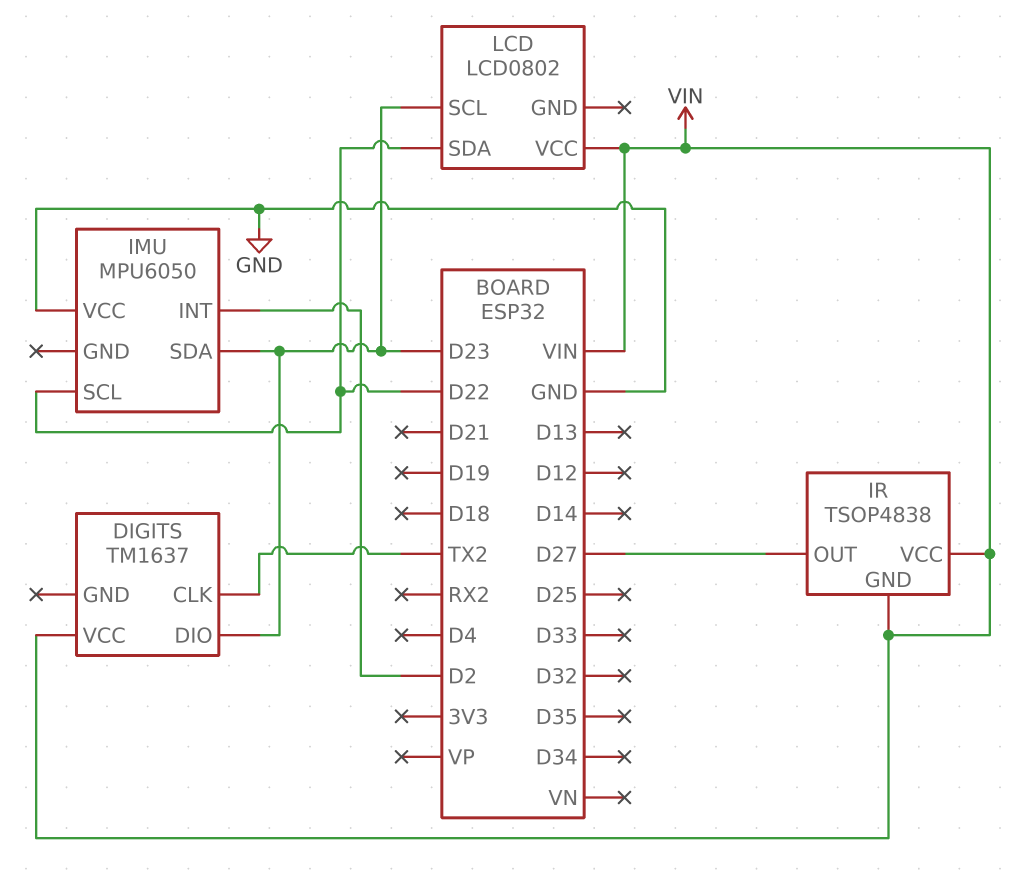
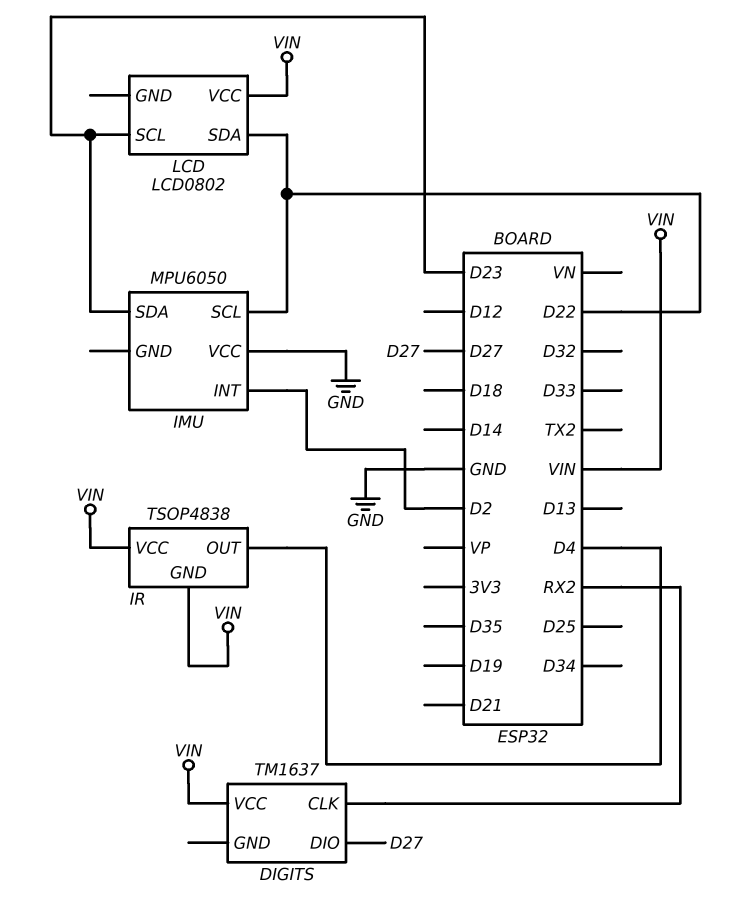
DIGITS pin CLK: TX2 -> RX2
DIGITS pin DIO: D23 -> D27
IR pin OUT: D27 -> D4

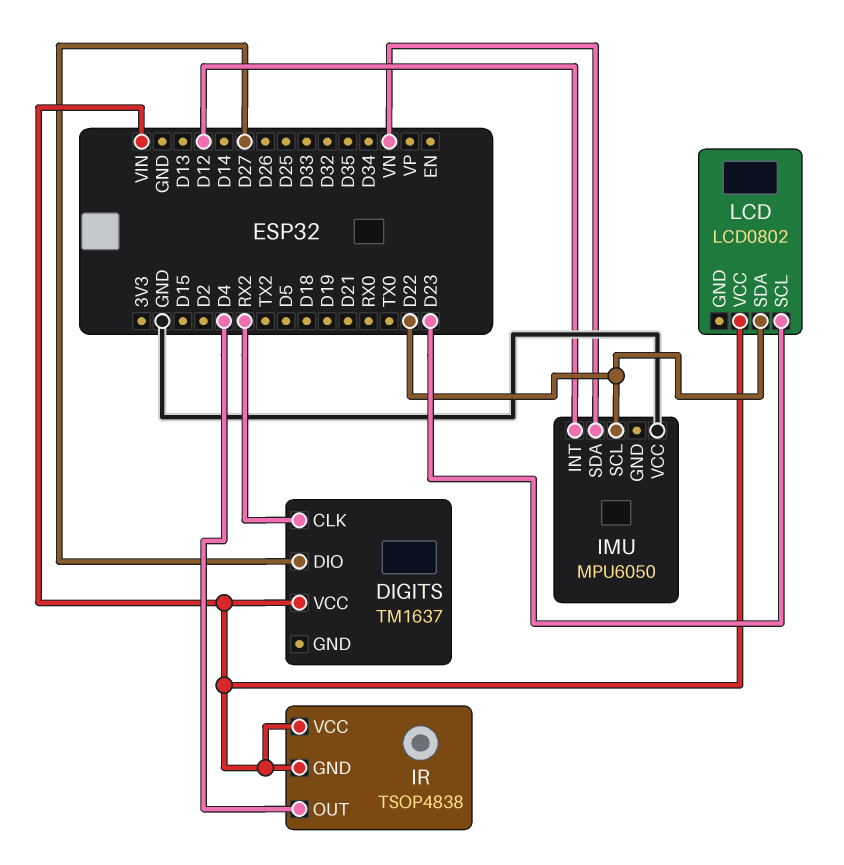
IMU pin INT: D2 -> D12
IMU pin SDA: D23 -> VN

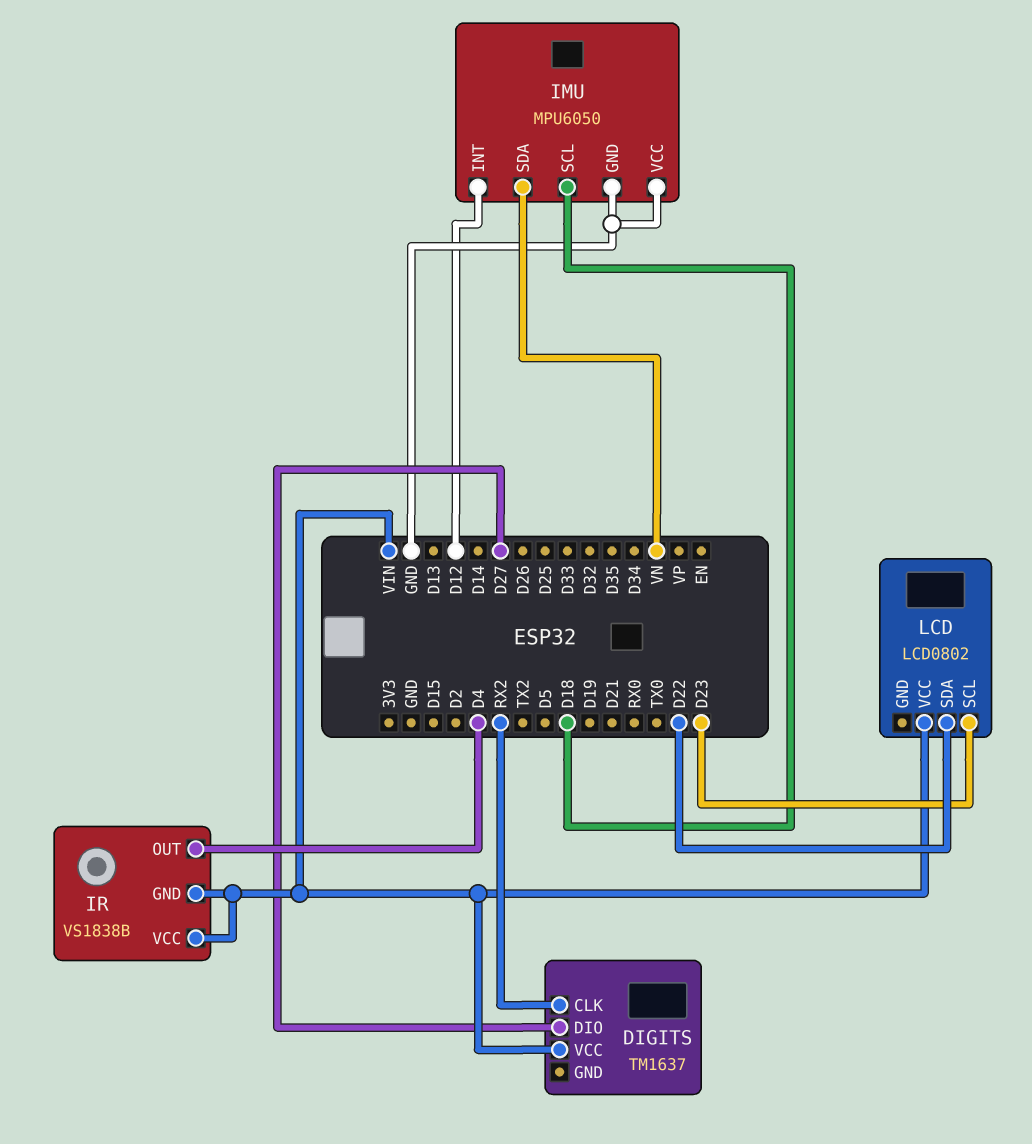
IMU pin GND: none -> GND
IMU pin SCL: D22 -> D18
IR: TSOP4838 -> VS1838B

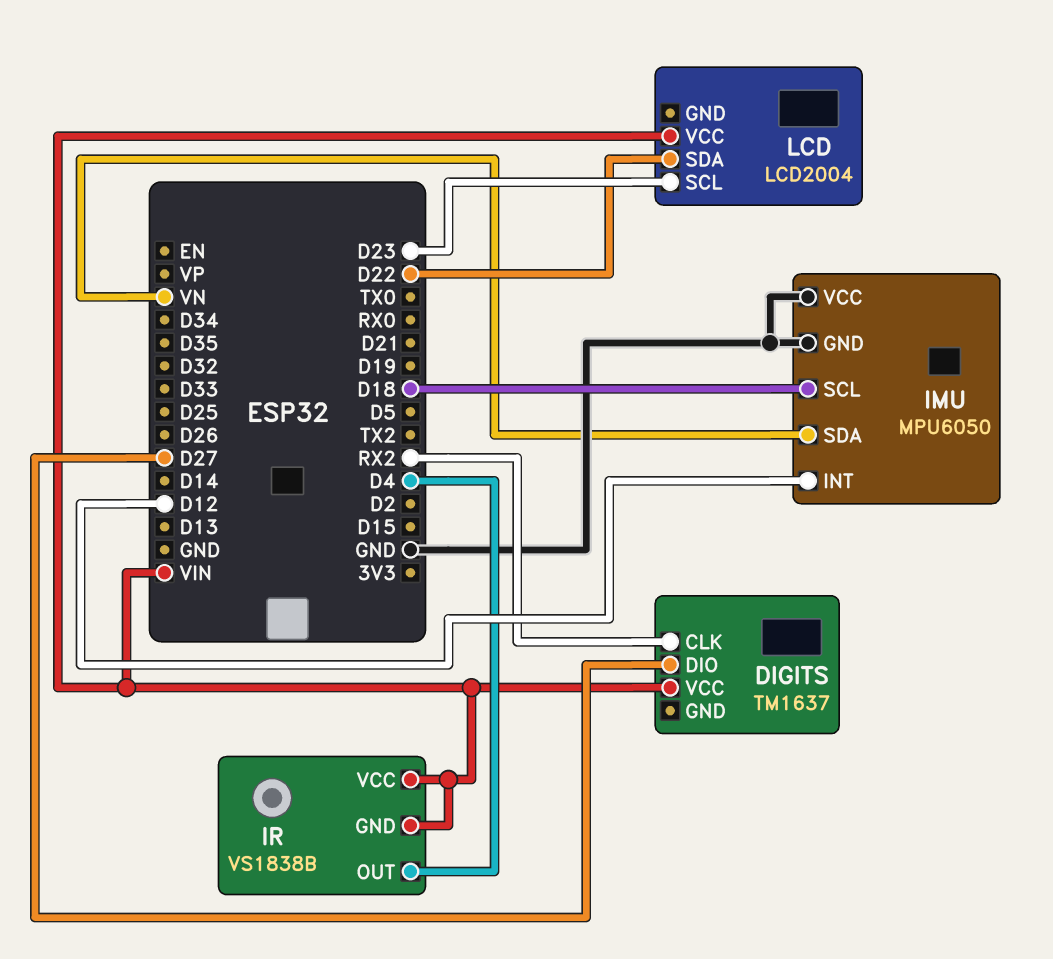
LCD: LCD0802 -> LCD2004

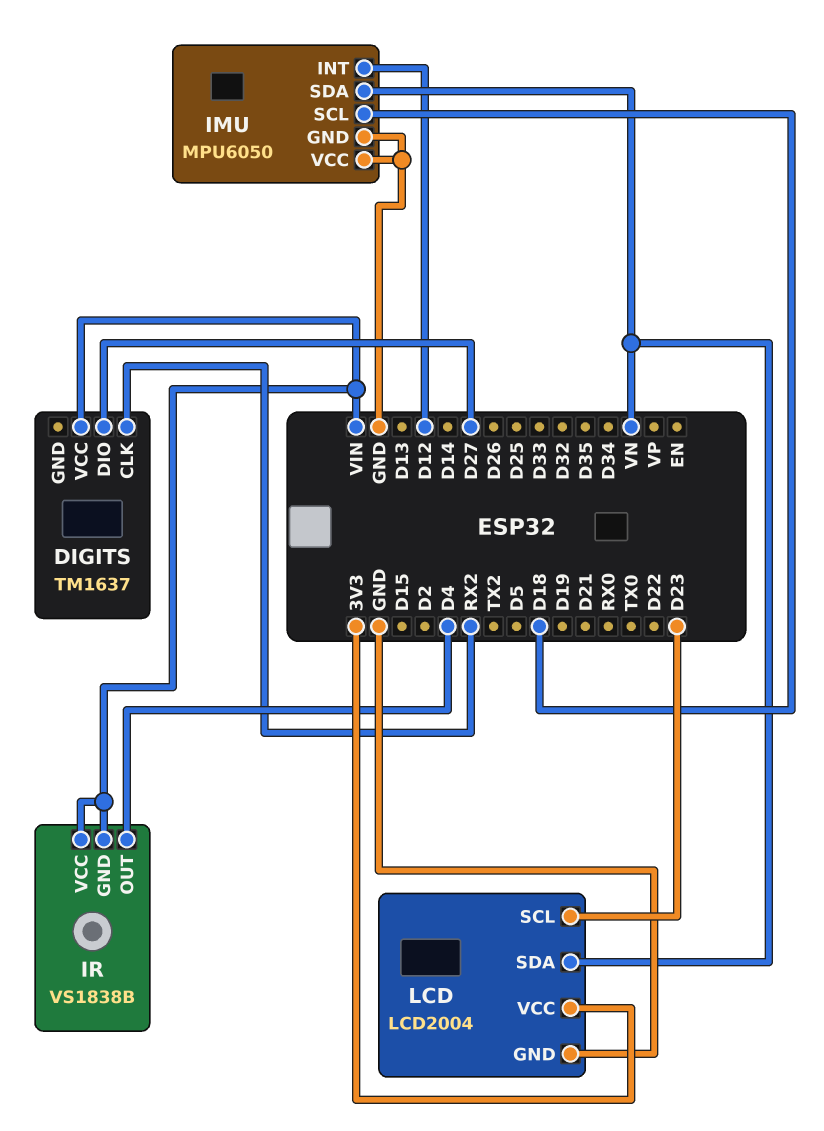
LCD pin GND: none -> GND
LCD pin SDA: D22 -> VN
LCD pin VCC: VIN -> 3V3

